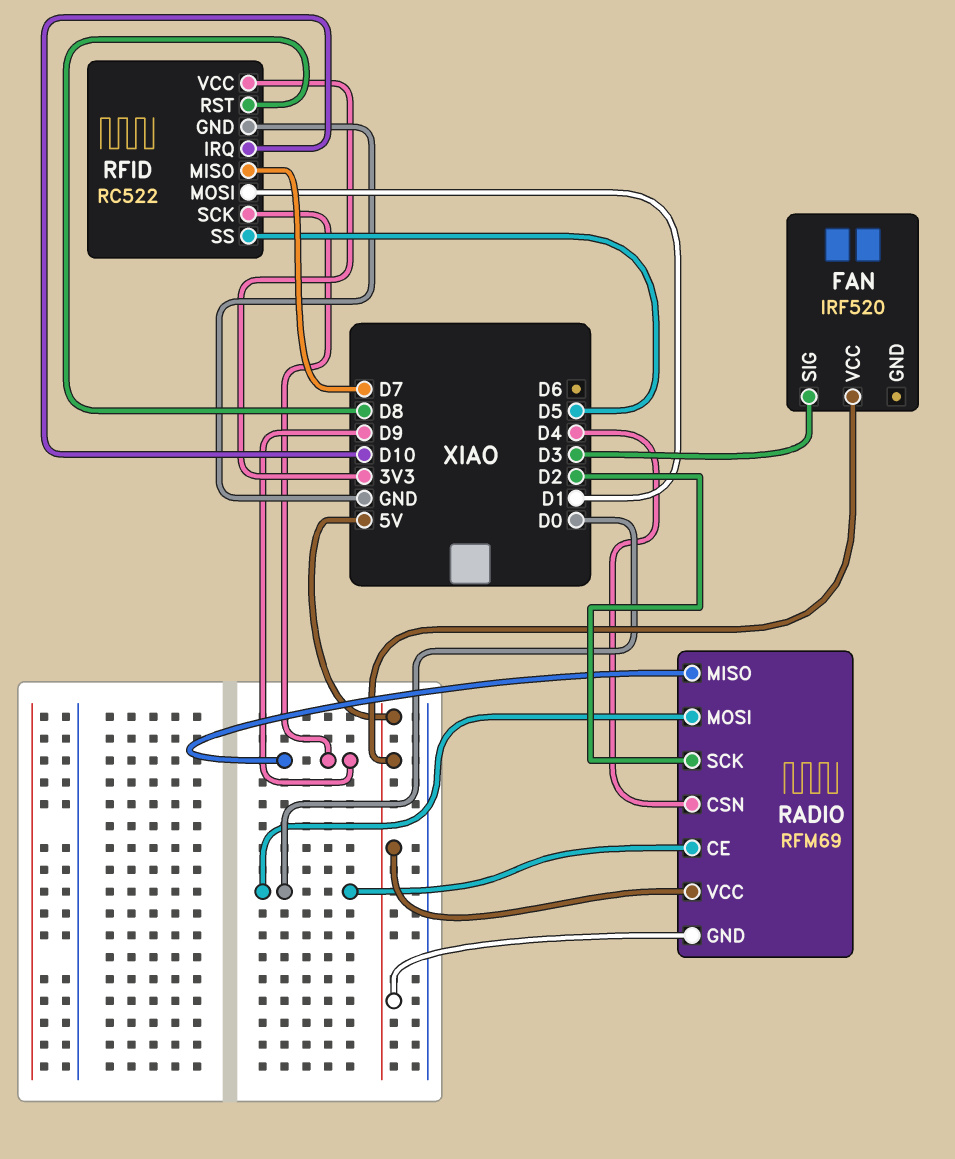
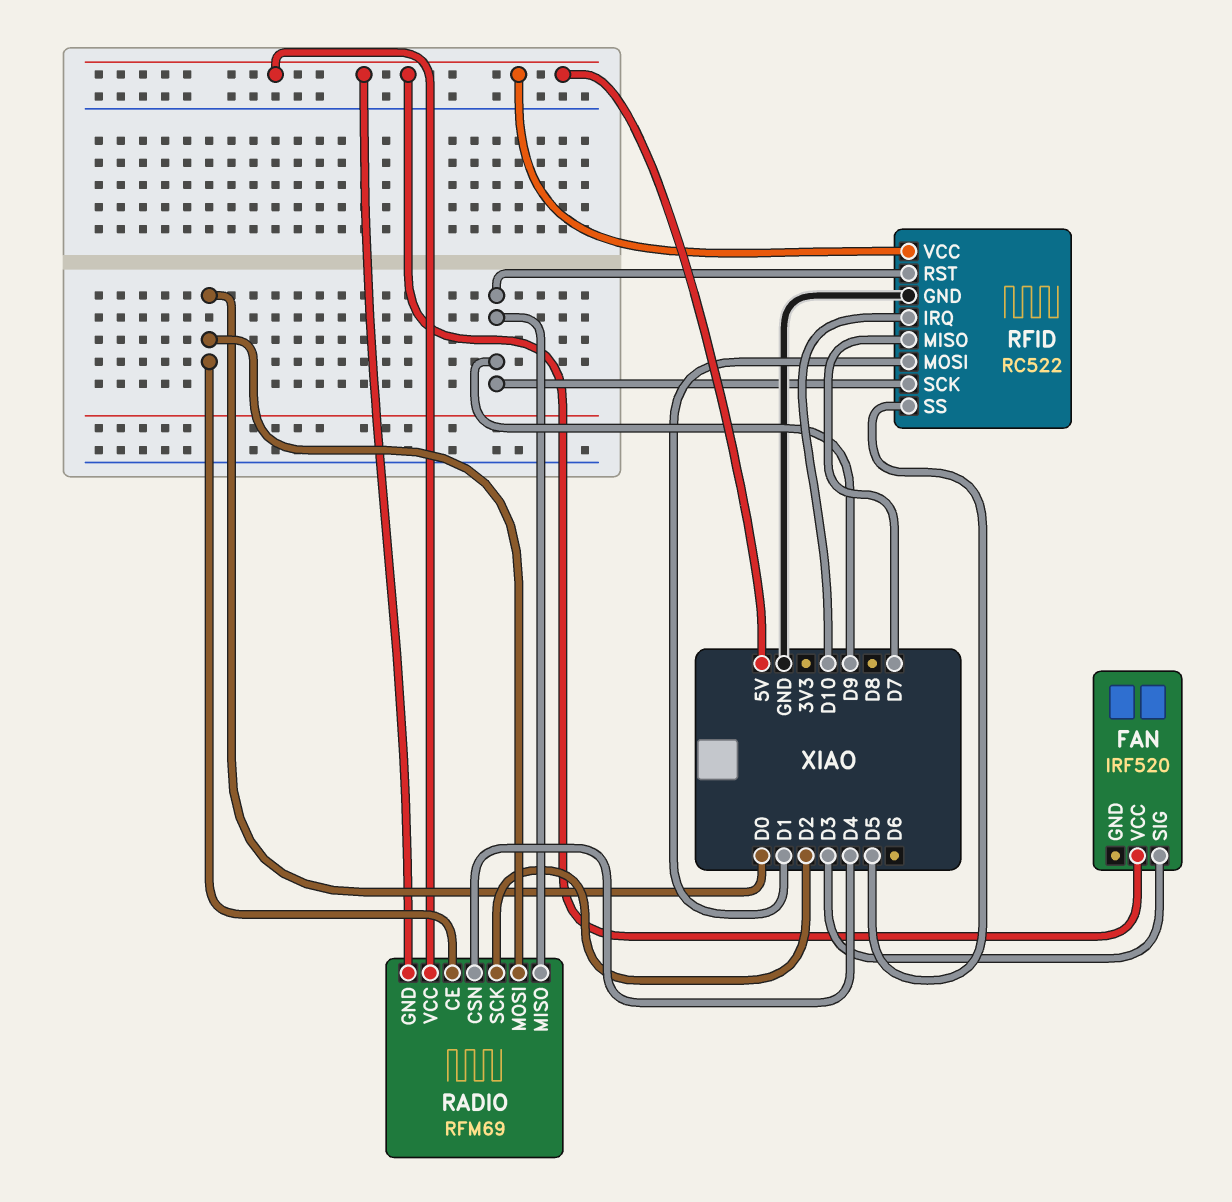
RFID pin RST: D8 -> D9
RFID pin VCC: 3V3 -> 5V

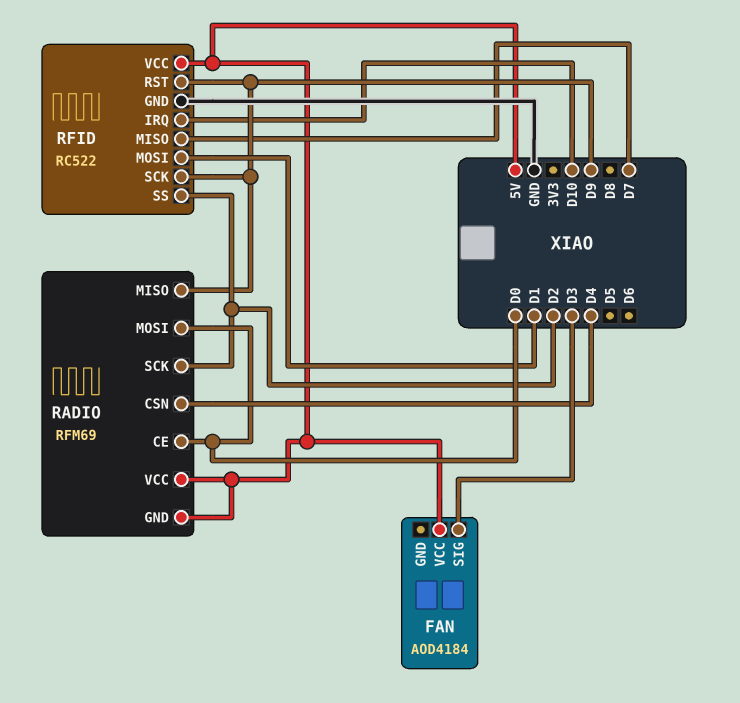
FAN: IRF520 -> AOD4184
RFID pin SS: D5 -> D2

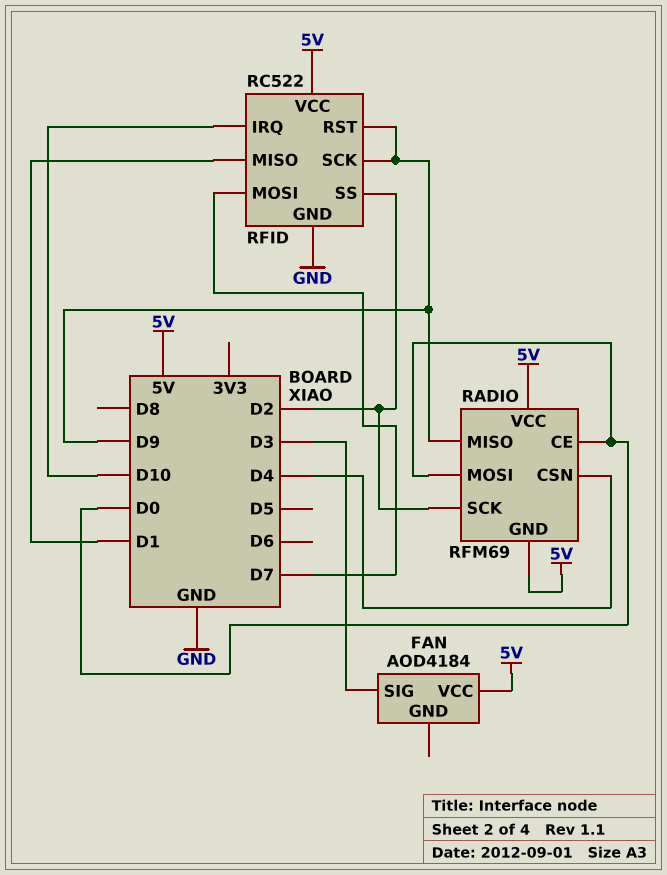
RFID pin MISO: D7 -> D1
RFID pin MOSI: D1 -> D7

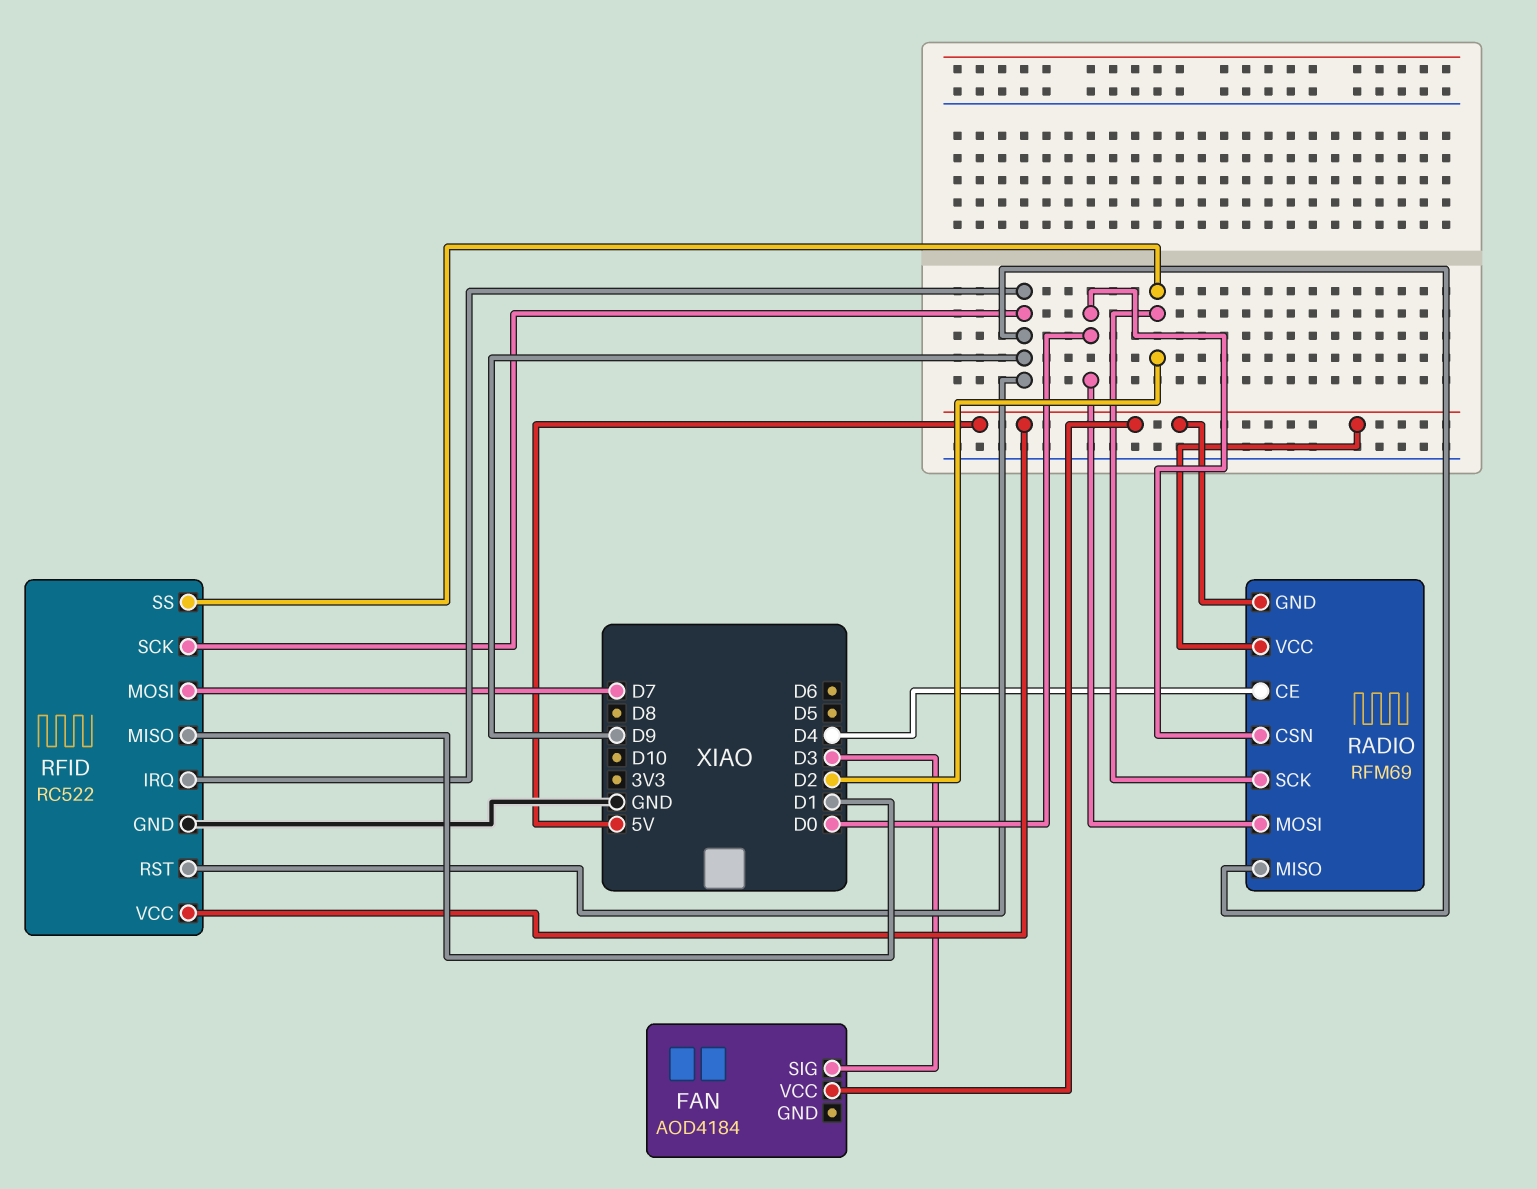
RADIO pin CE: D0 -> D4
RADIO pin CSN: D4 -> D0
RFID pin IRQ: D10 -> D9

